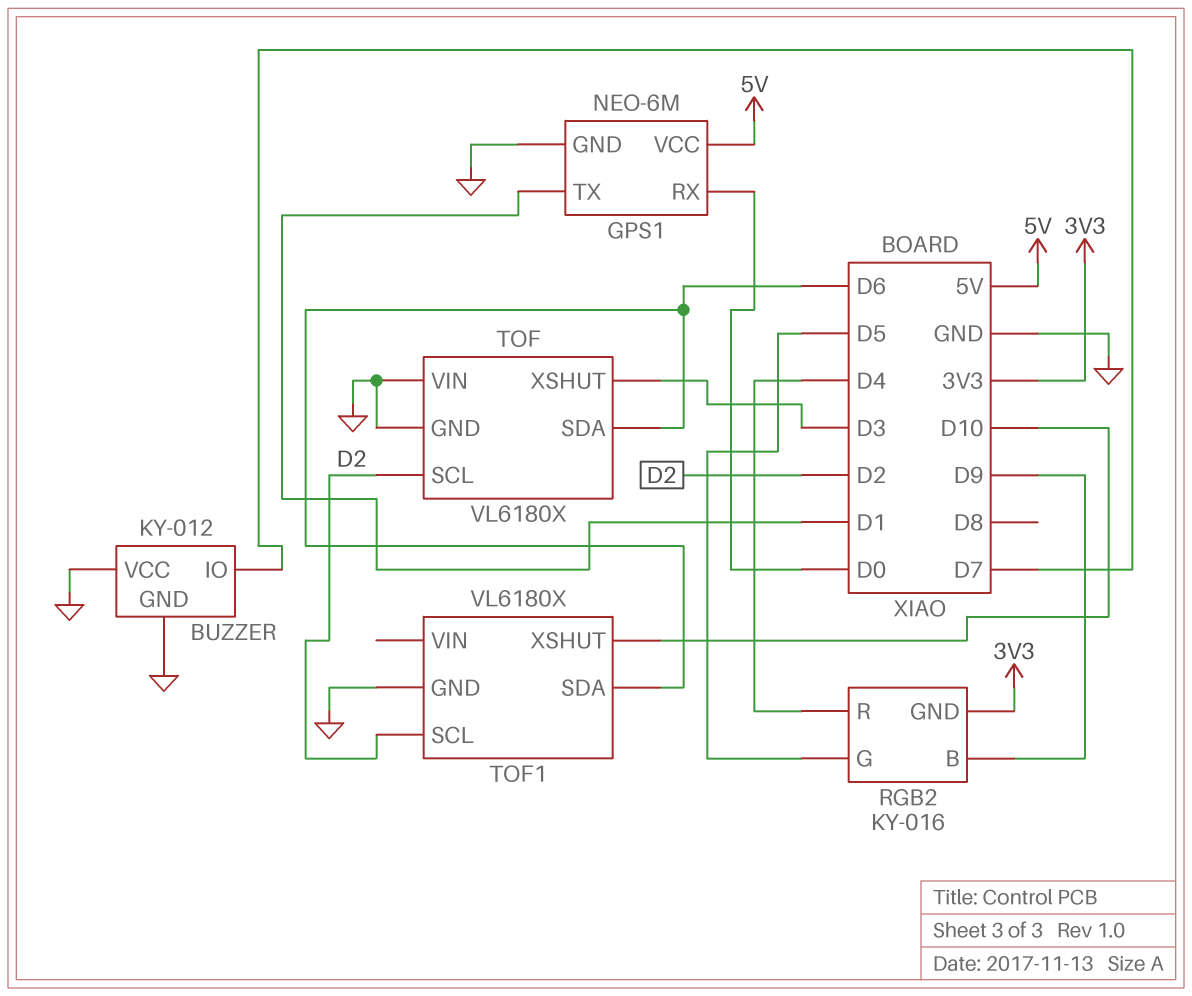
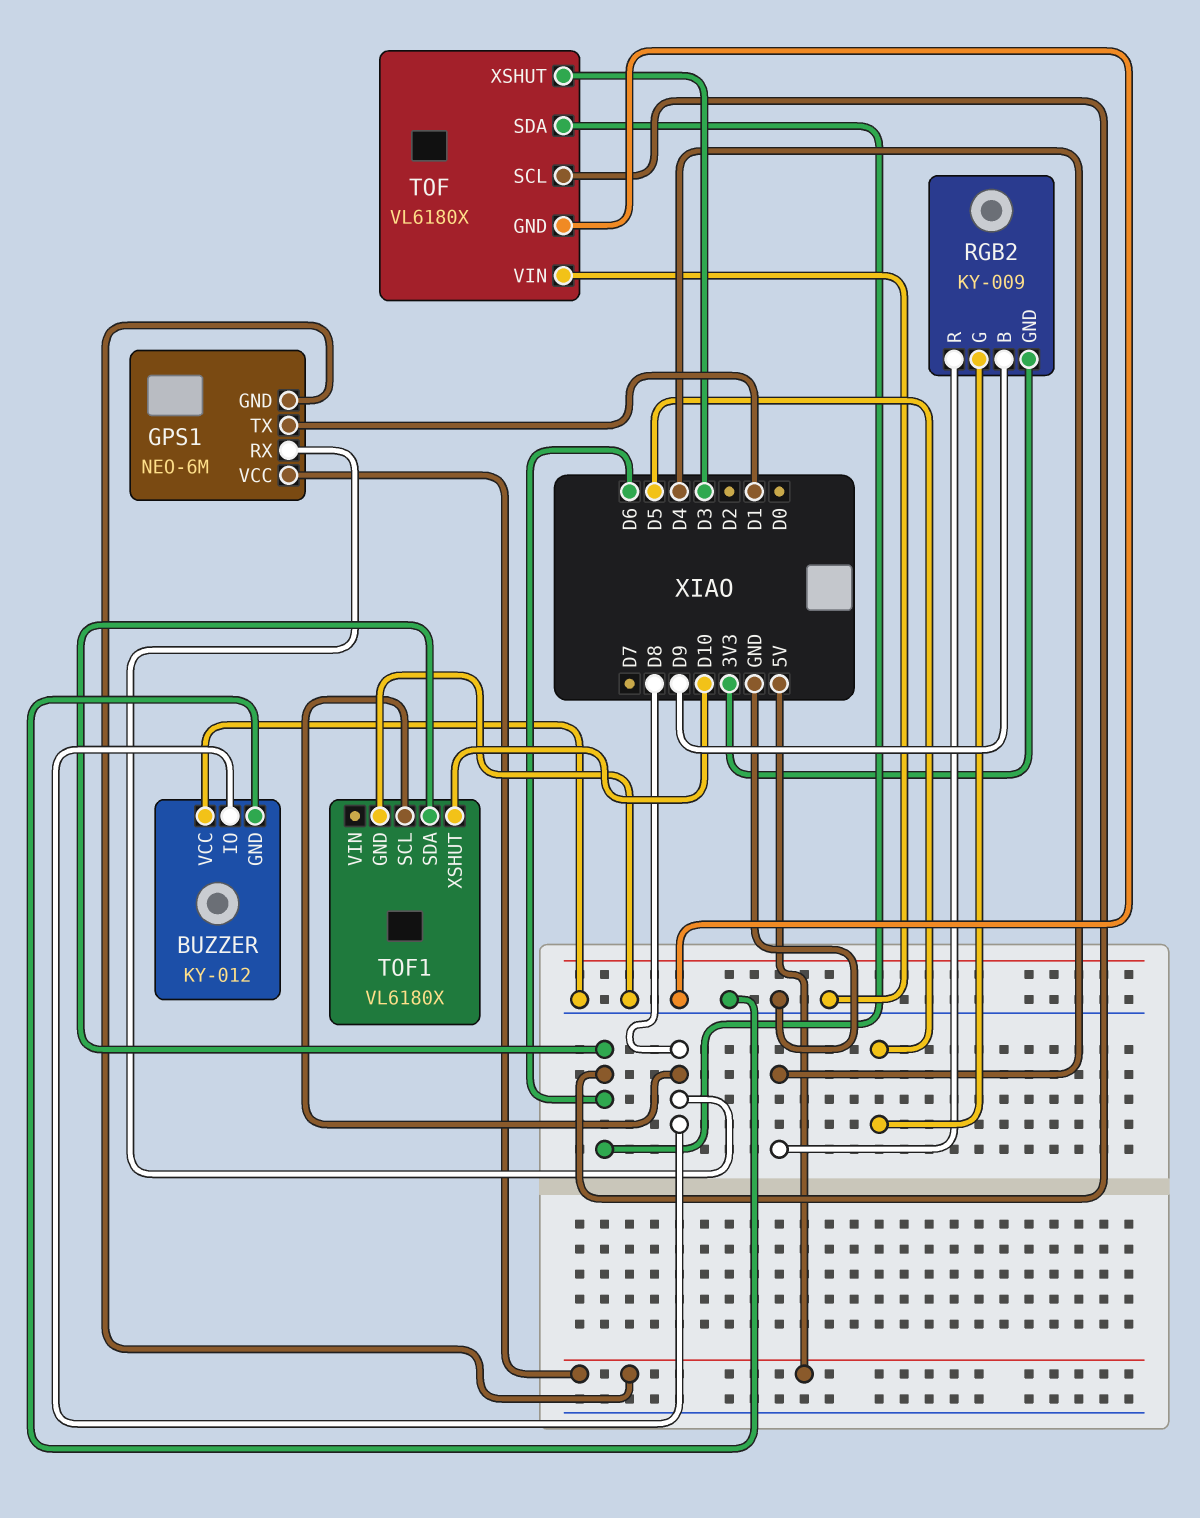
BUZZER pin IO: D7 -> D8
GPS1 pin GND: GND -> 5V
GPS1 pin RX: D0 -> D8
RGB2: KY-016 -> KY-009
TOF pin SCL: D2 -> D6
TOF1 pin SCL: D2 -> D8

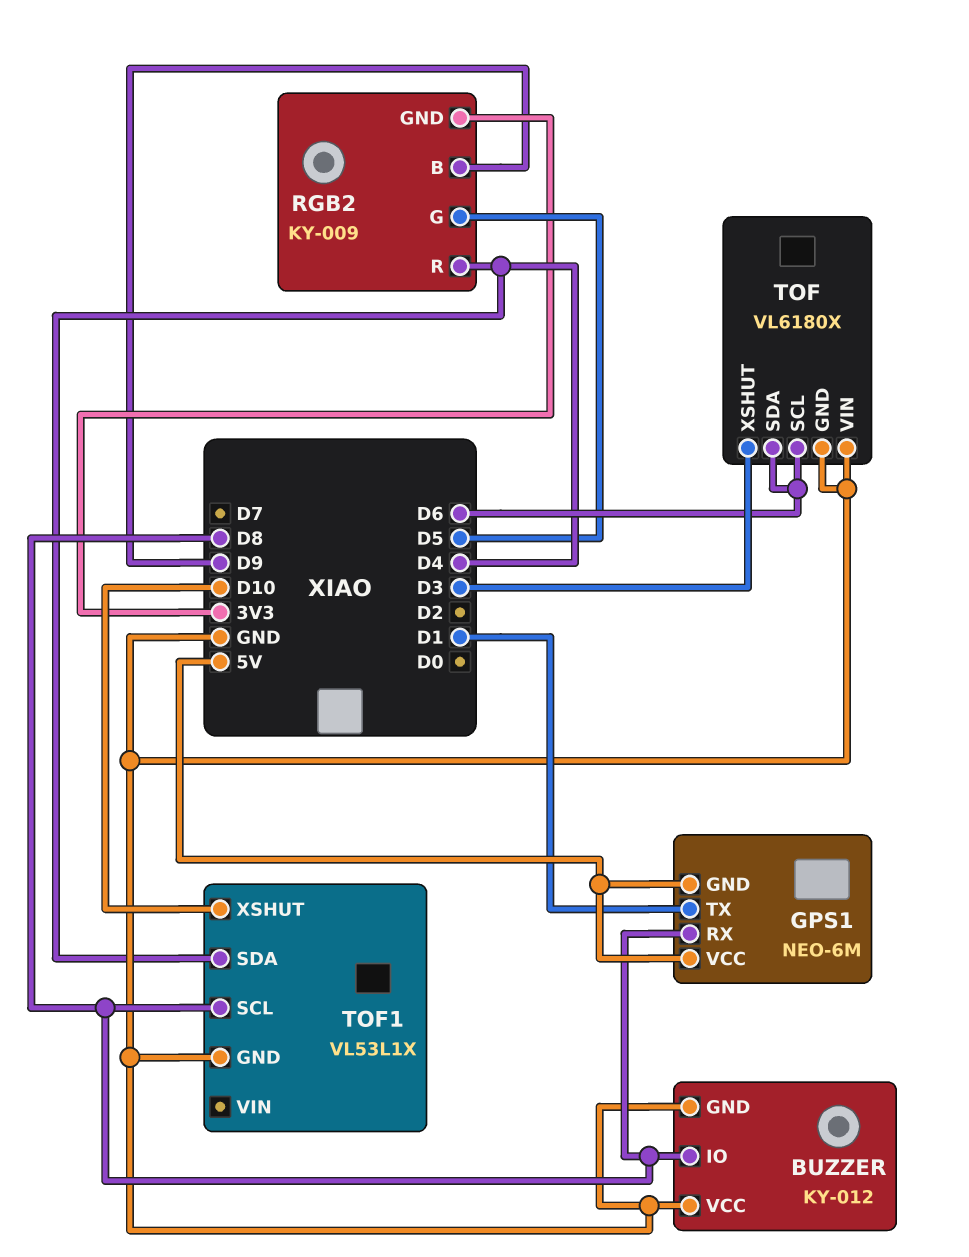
TOF1: VL6180X -> VL53L1X
TOF1 pin SDA: D6 -> D4

